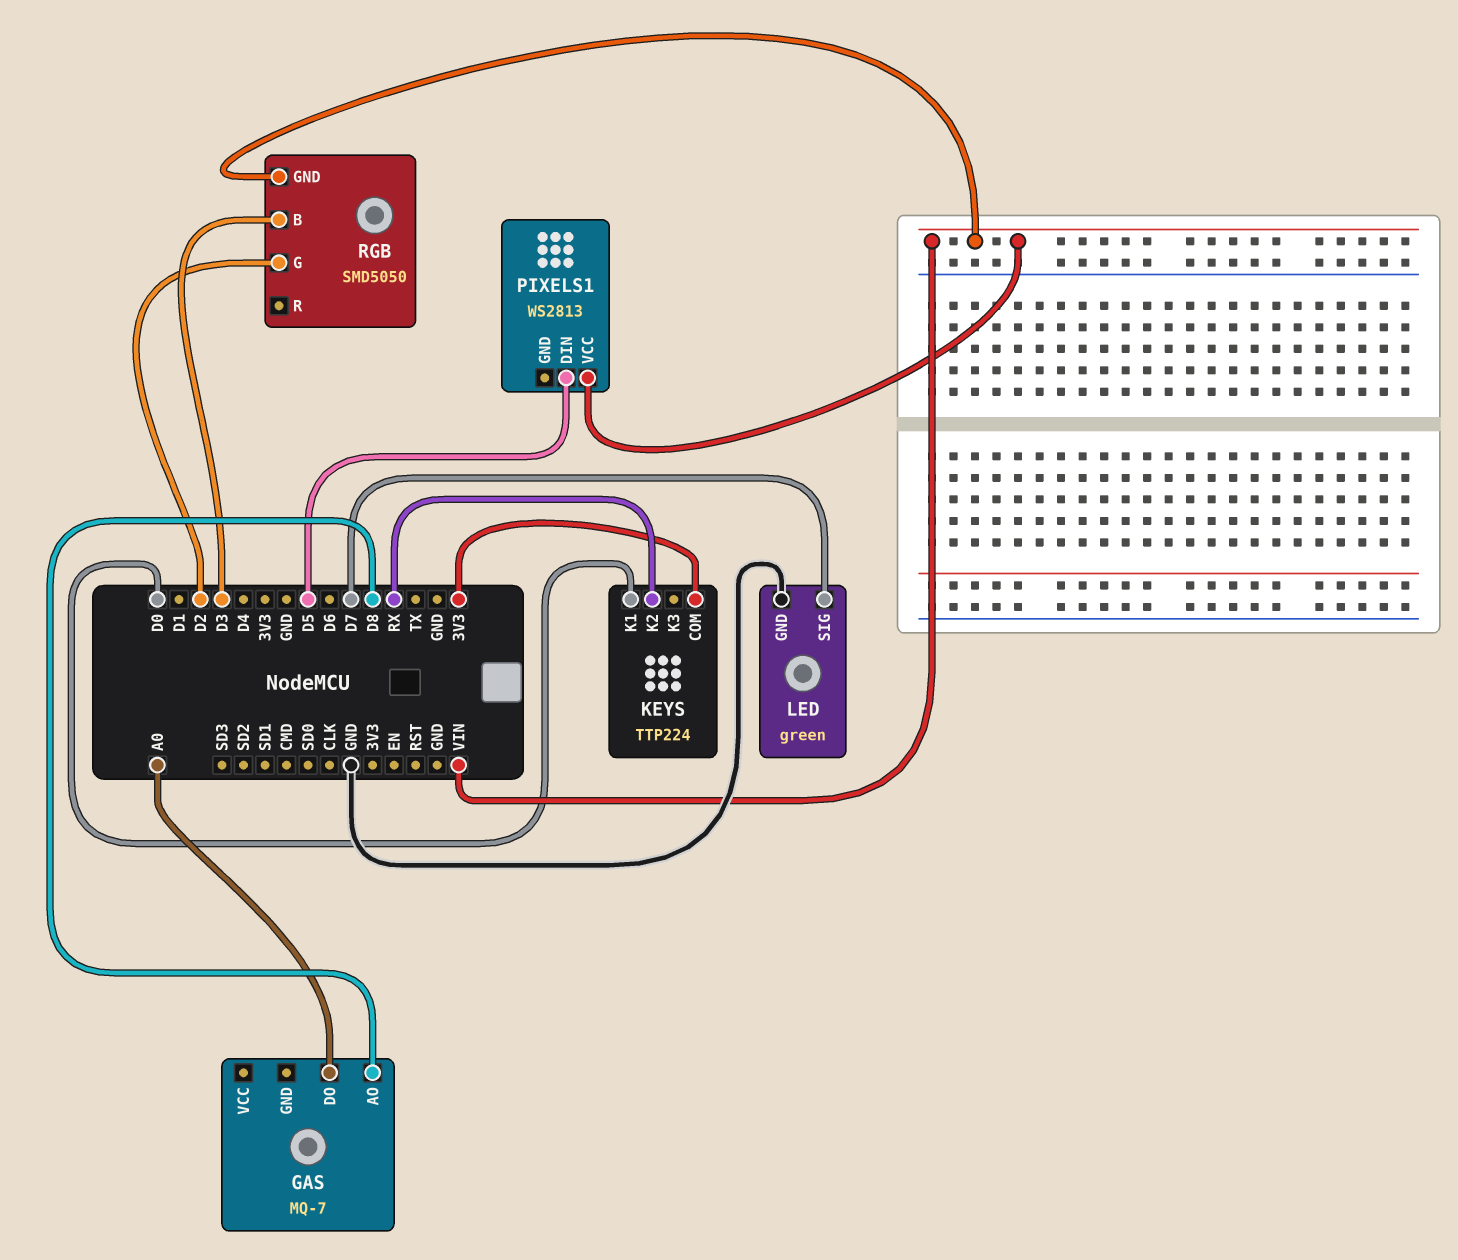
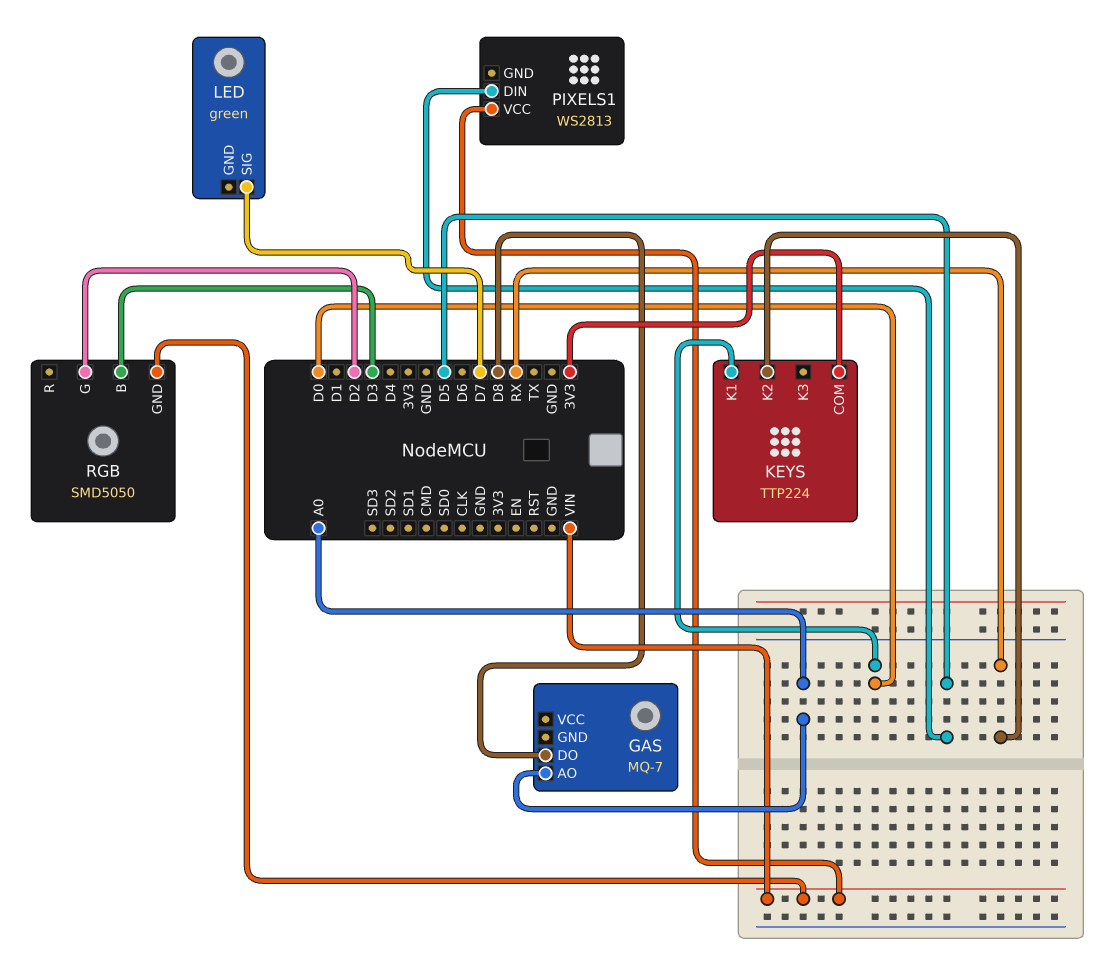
GAS pin AO: D8 -> A0
GAS pin DO: A0 -> D8
LED pin GND: GND -> none

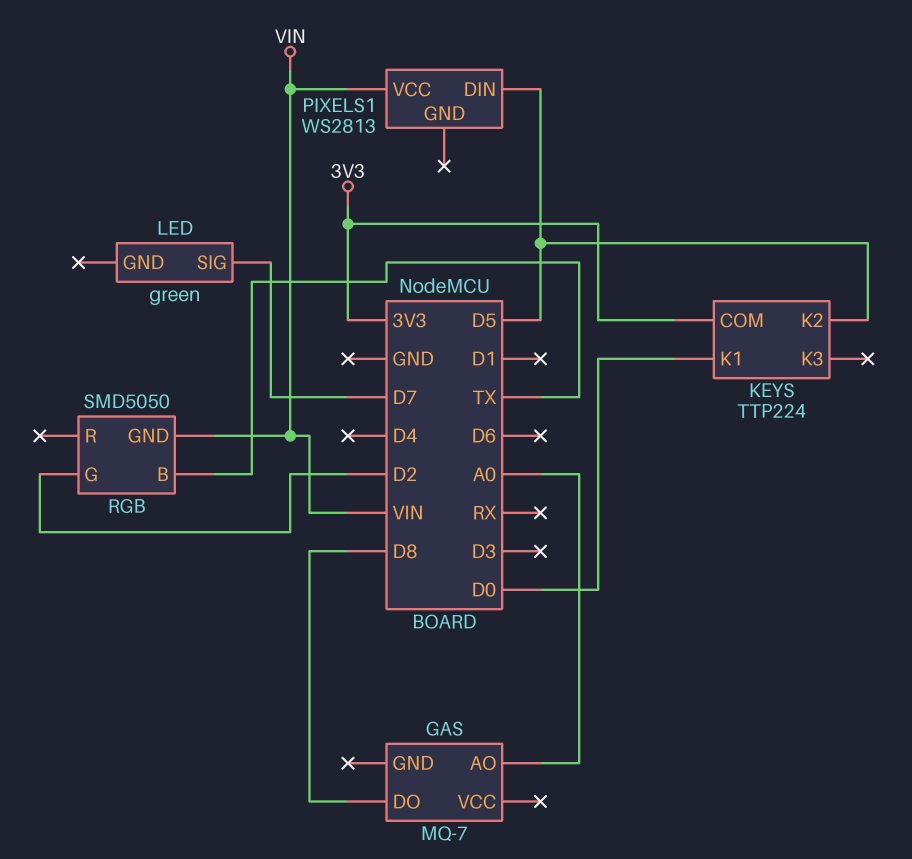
KEYS pin K2: RX -> D5
RGB pin B: D3 -> TX

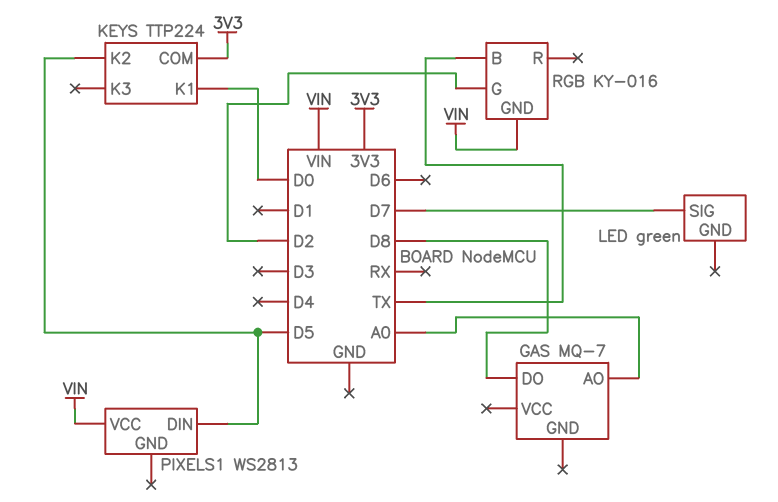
RGB: SMD5050 -> KY-016

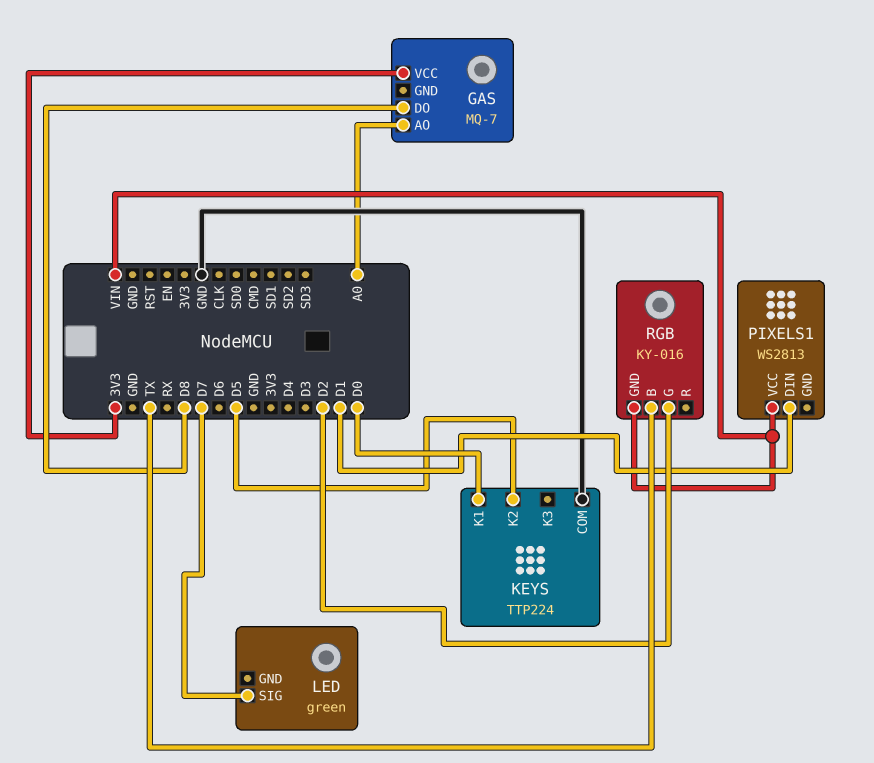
GAS pin VCC: none -> 3V3
KEYS pin COM: 3V3 -> GND
PIXELS1 pin DIN: D5 -> D1

